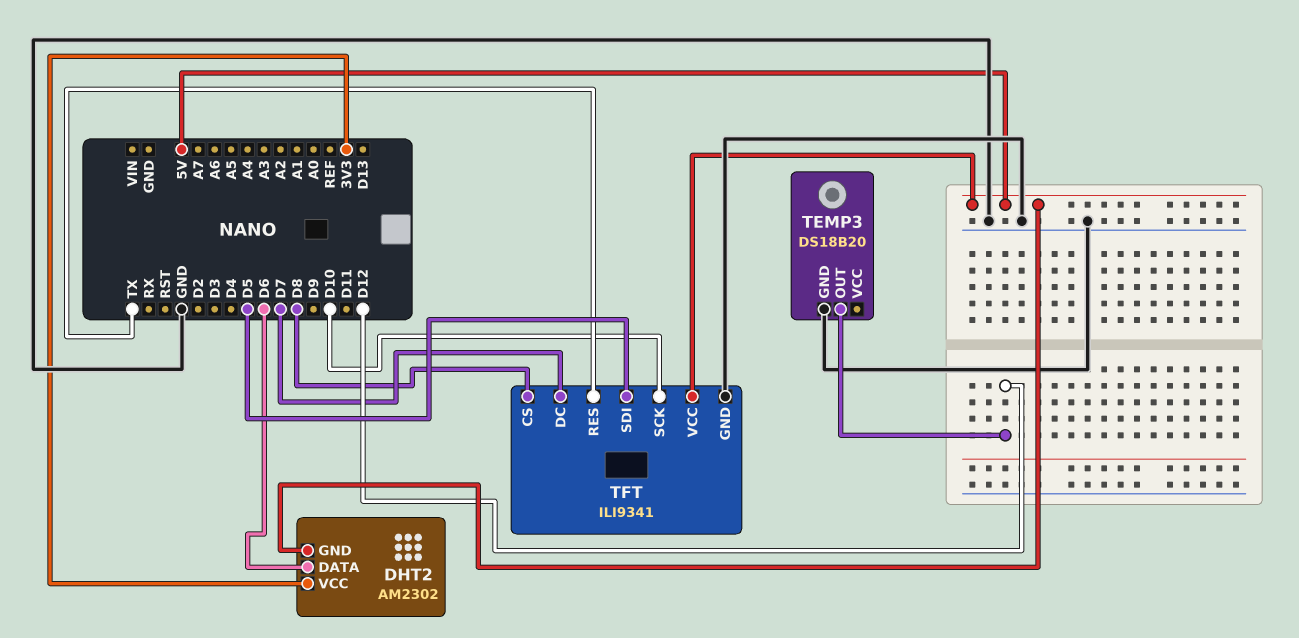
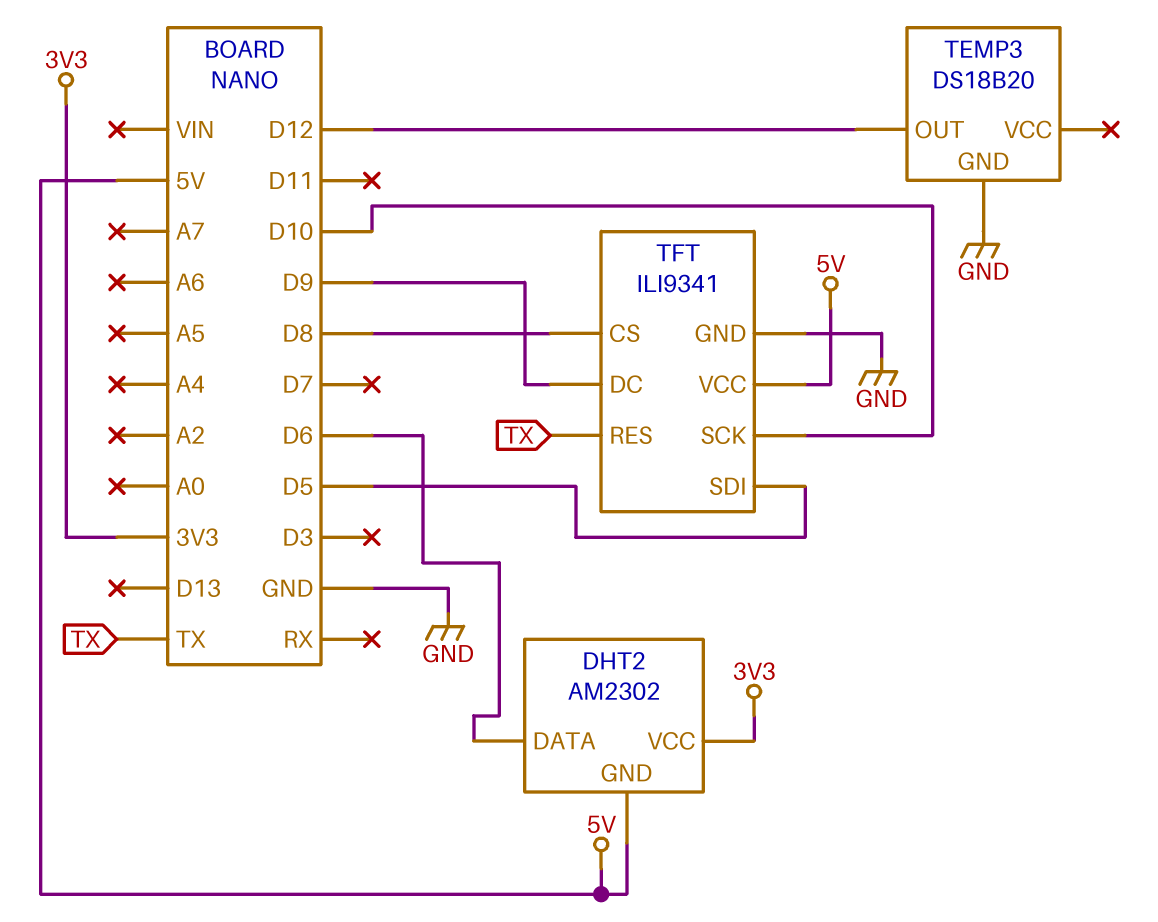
TFT pin DC: D7 -> D9

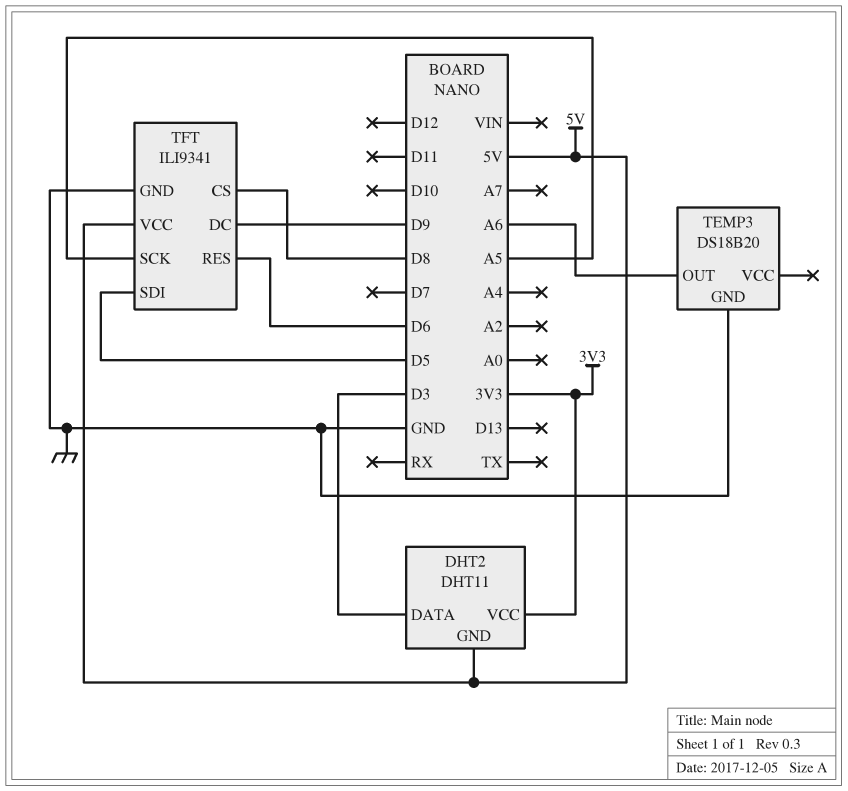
DHT2: AM2302 -> DHT11
DHT2 pin DATA: D6 -> D3
TEMP3 pin OUT: D12 -> A6
TFT pin RES: TX -> D6
TFT pin SCK: D10 -> A5

